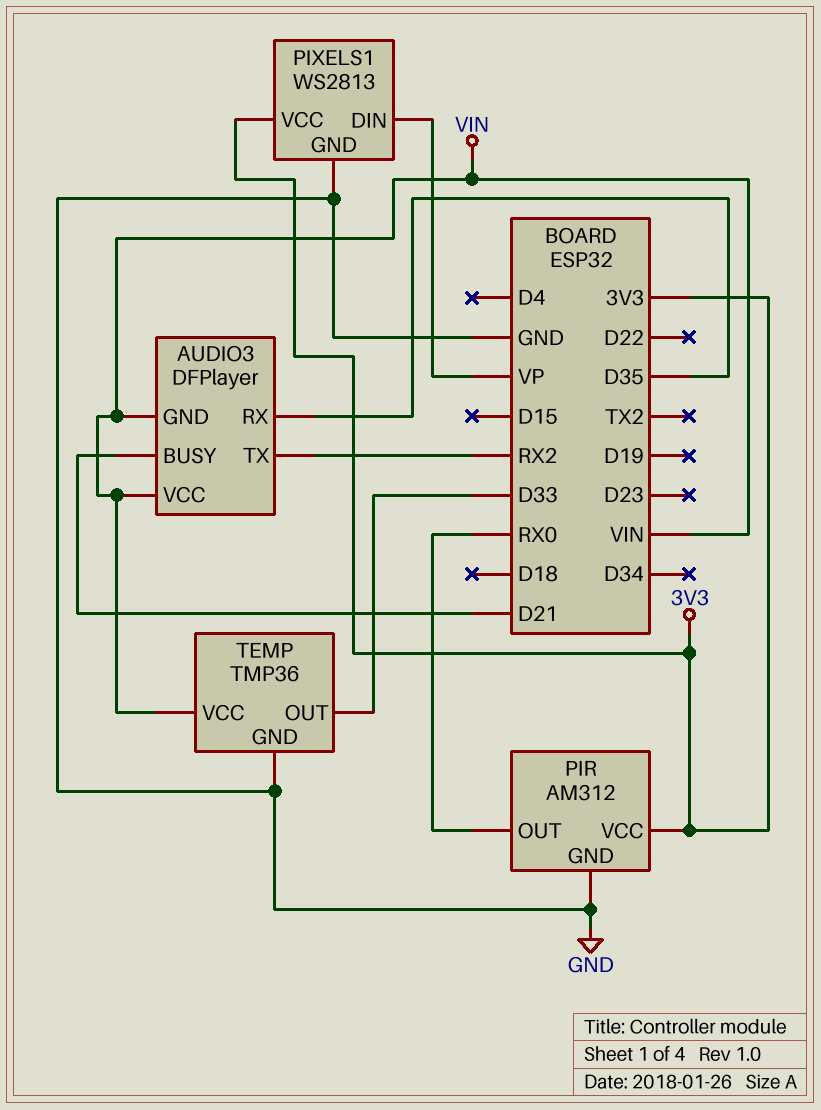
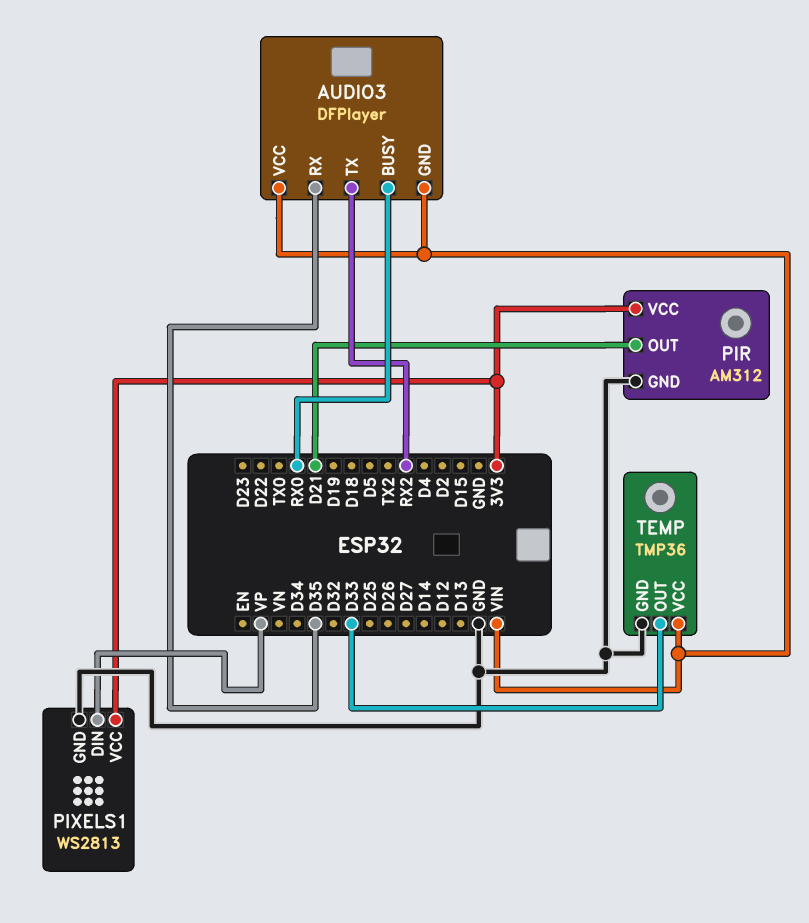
AUDIO3 pin BUSY: D21 -> RX0
PIR pin OUT: RX0 -> D21

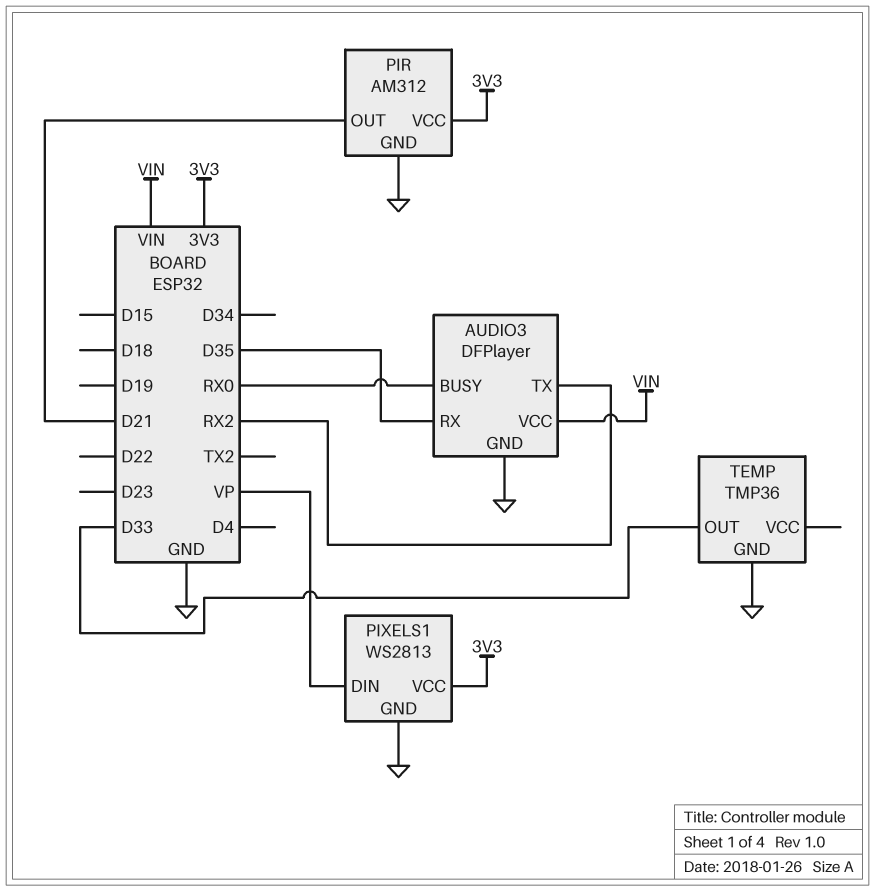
AUDIO3 pin GND: VIN -> GND
TEMP pin VCC: VIN -> none

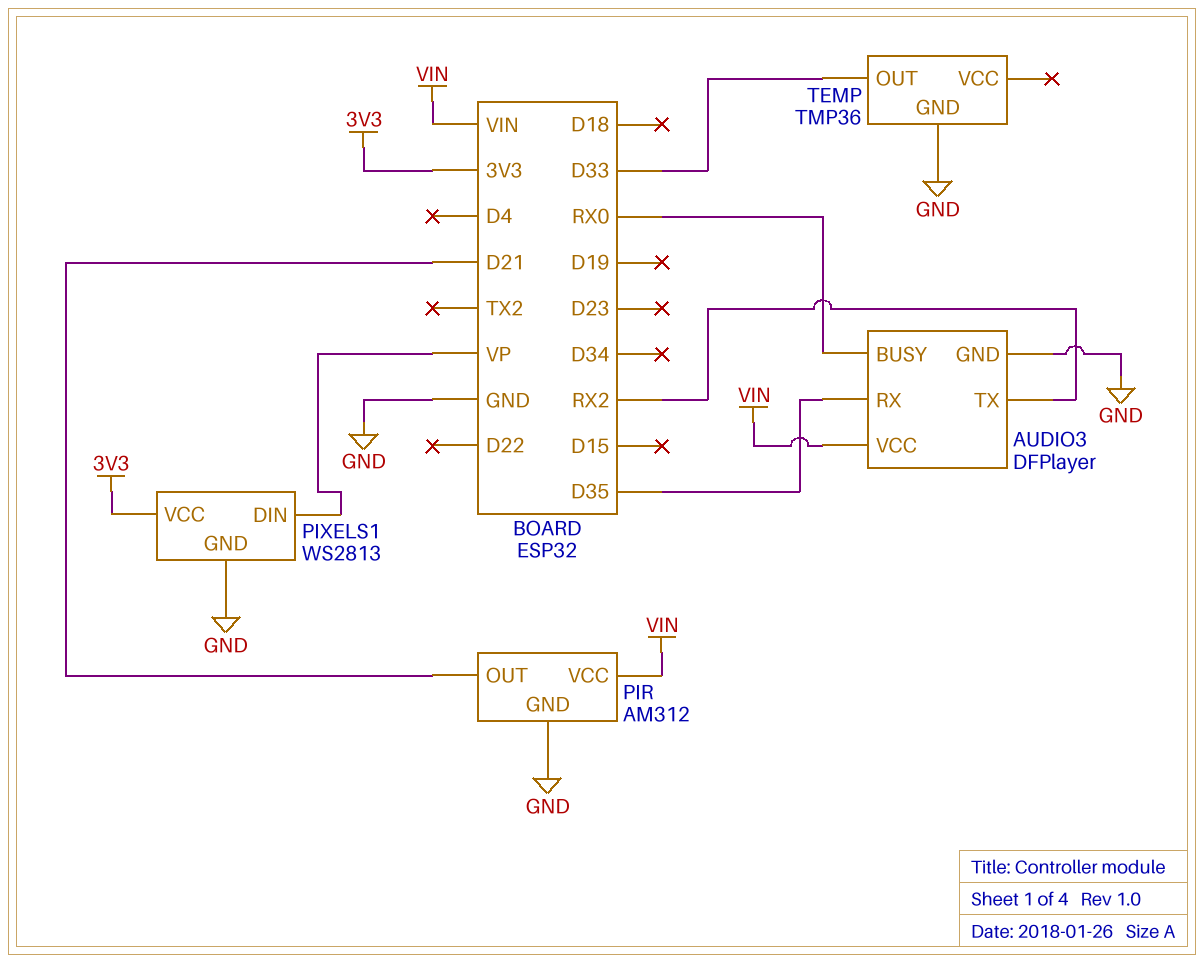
PIR pin VCC: 3V3 -> VIN

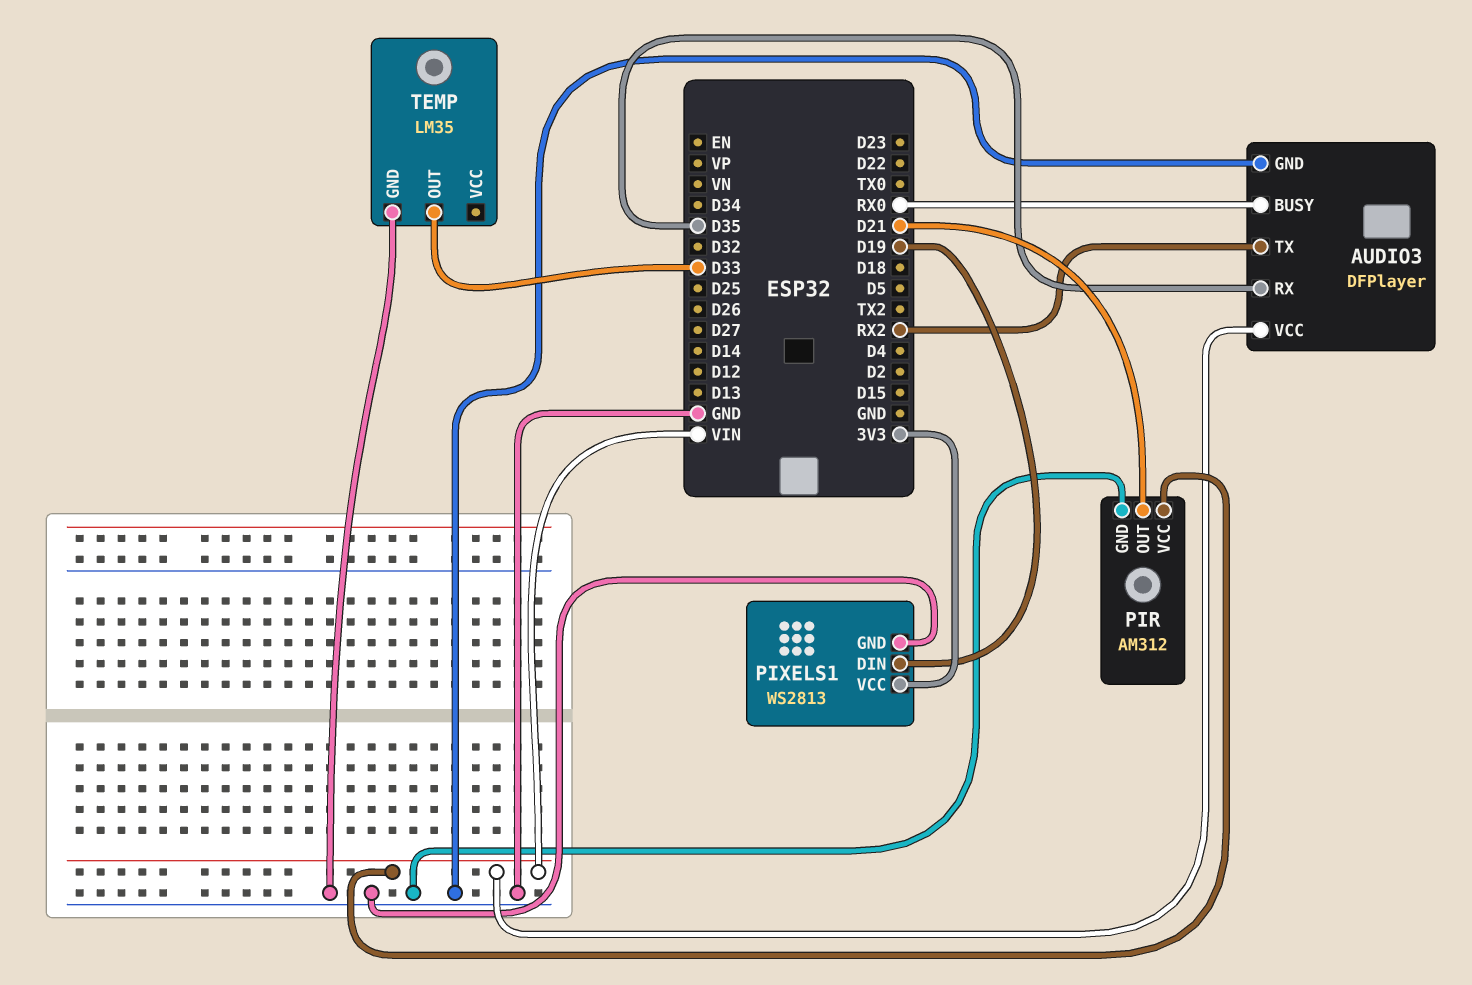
PIXELS1 pin DIN: VP -> D19
TEMP: TMP36 -> LM35

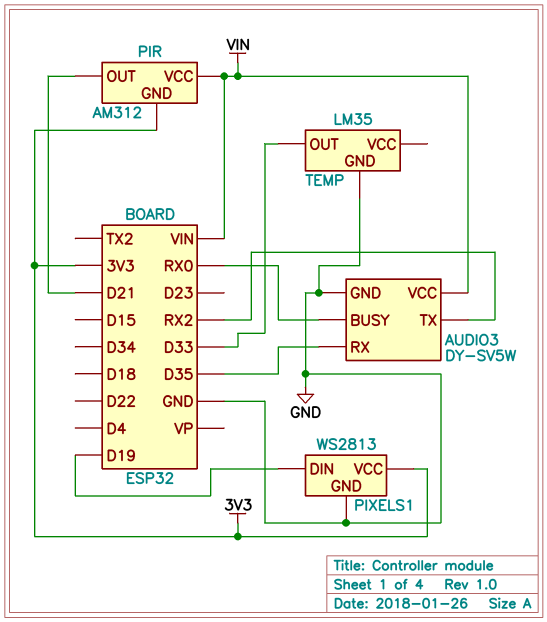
AUDIO3: DFPlayer -> DY-SV5W
PIR pin GND: GND -> 3V3

